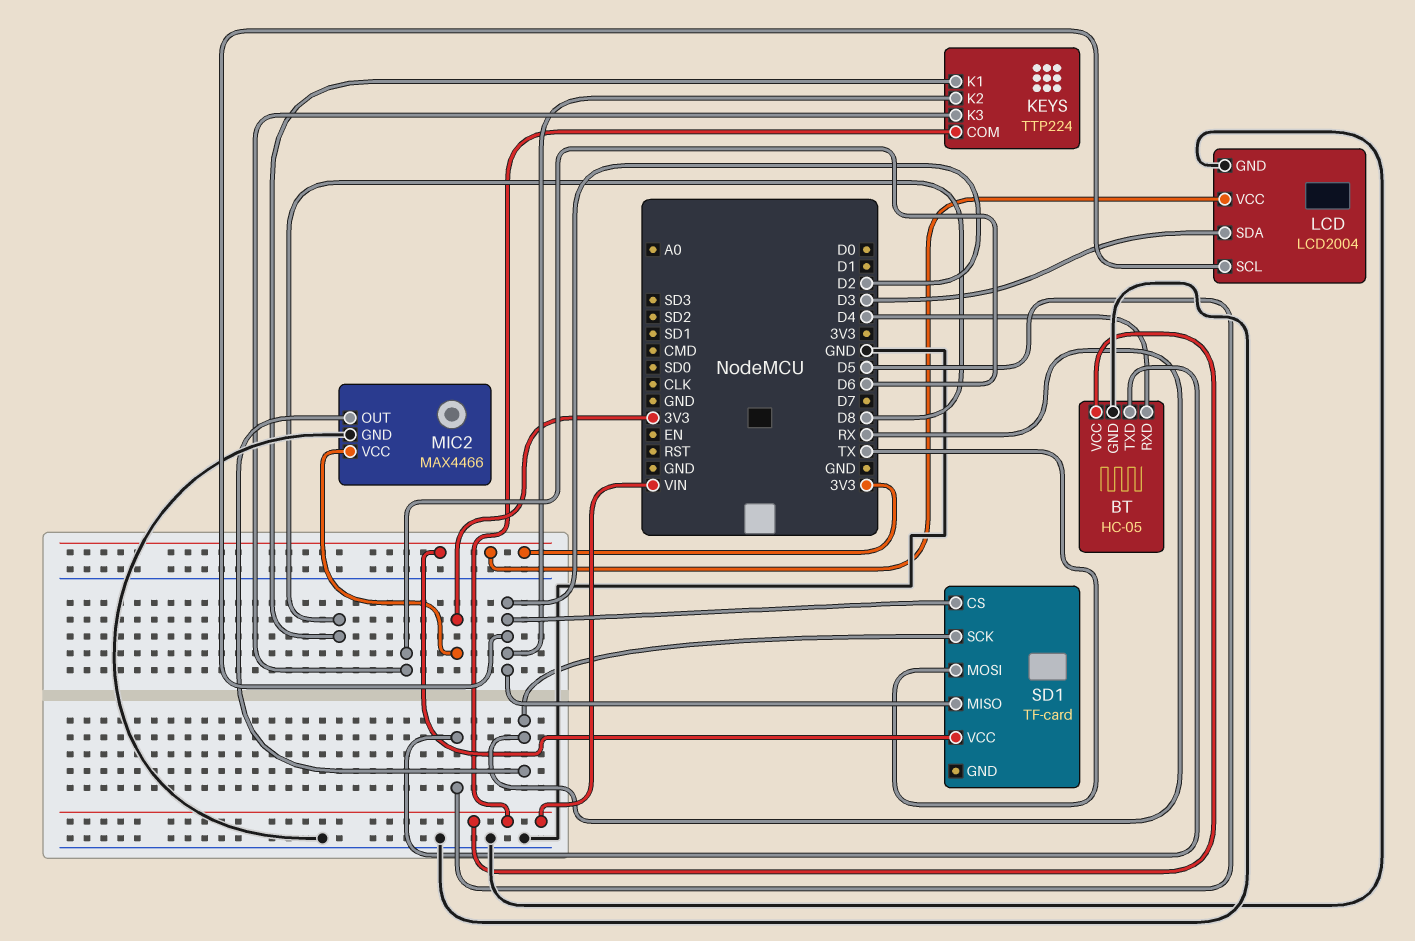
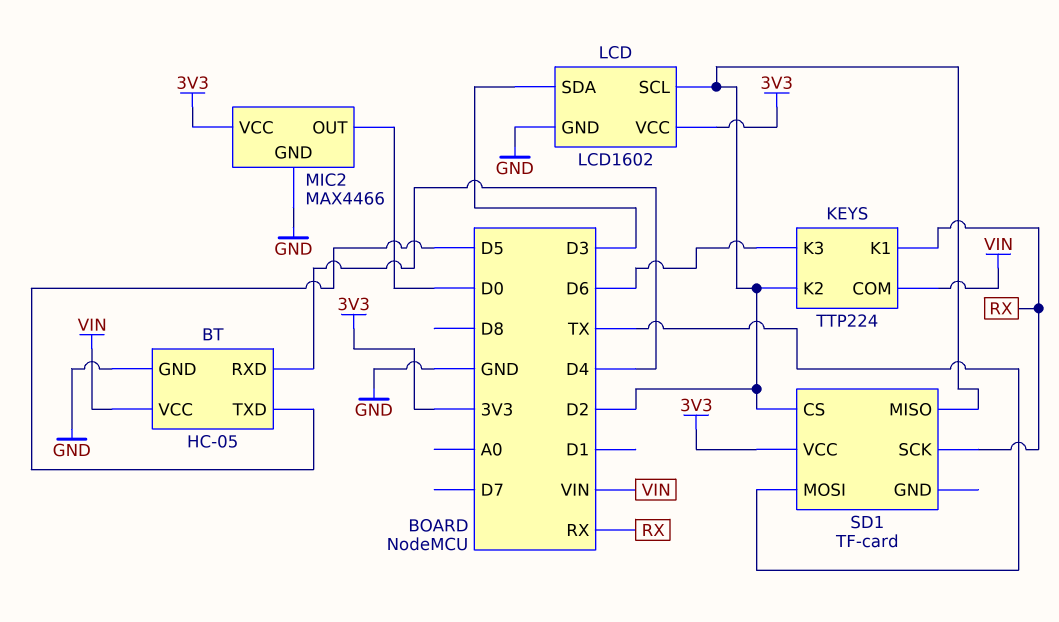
KEYS pin K1: D8 -> RX
LCD: LCD2004 -> LCD1602
MIC2 pin OUT: RX -> D0

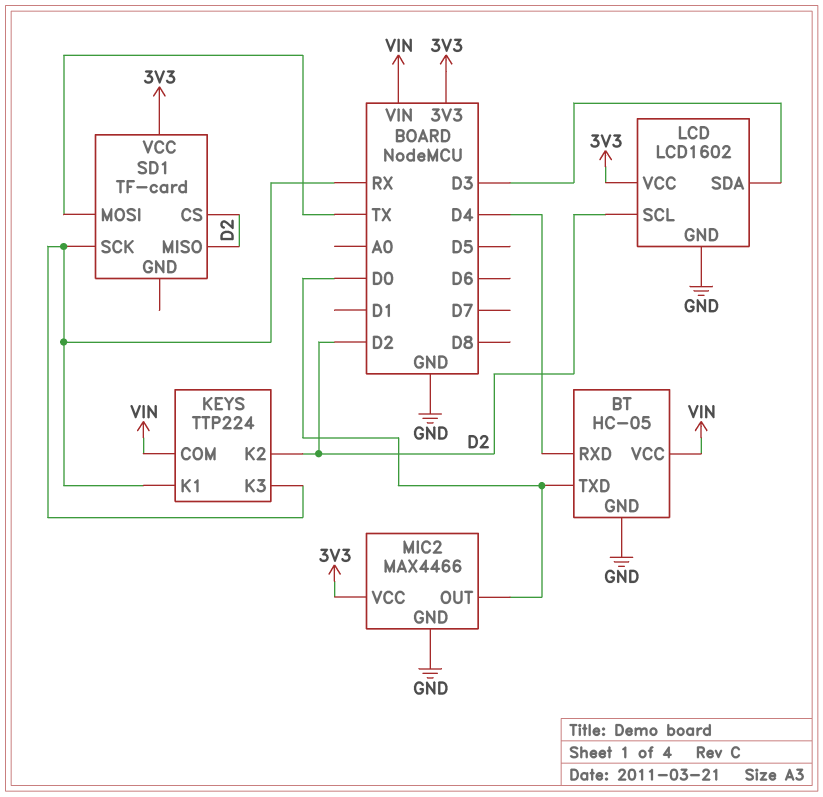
BT pin TXD: D5 -> D0
KEYS pin K3: D6 -> RX

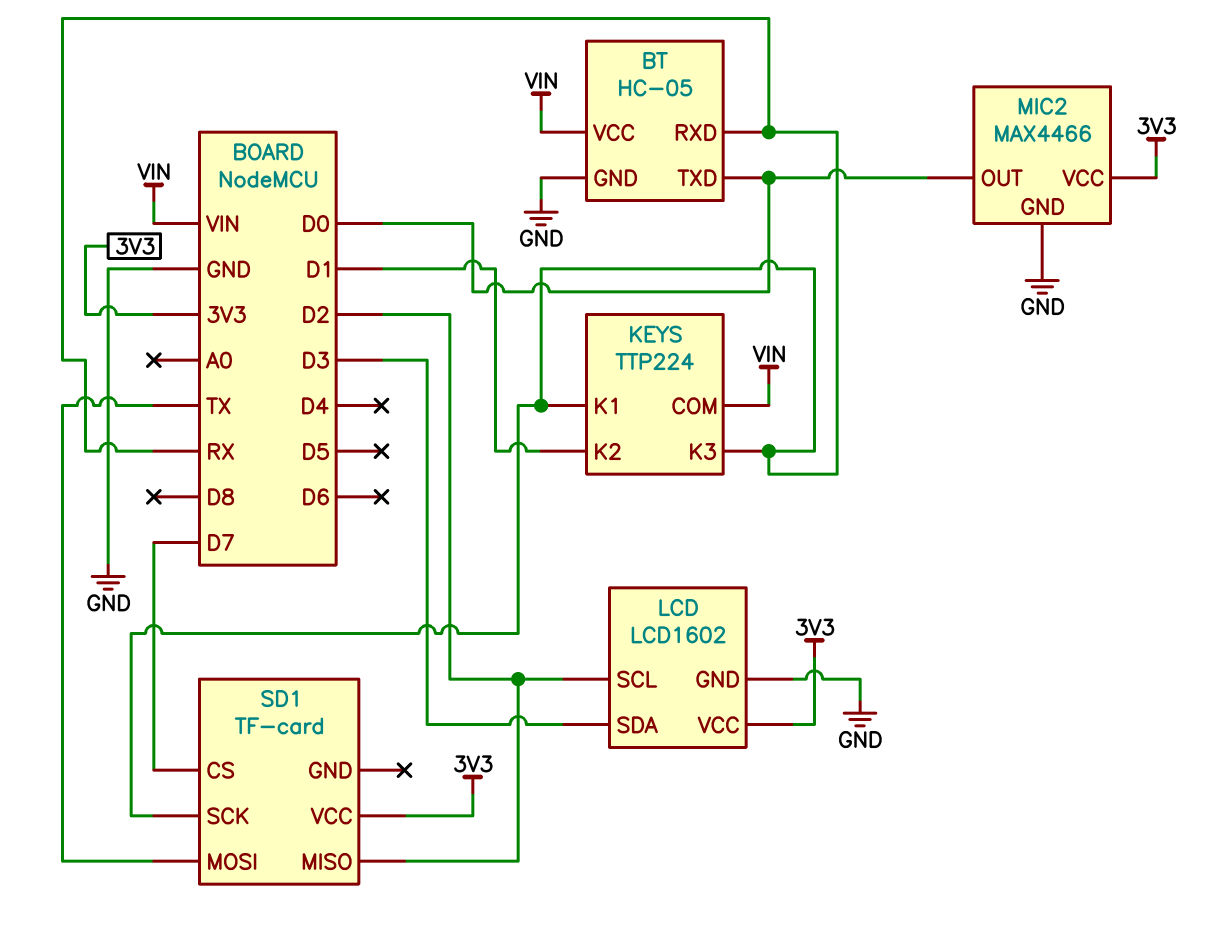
BT pin RXD: D4 -> RX
KEYS pin K2: D2 -> D1
SD1 pin CS: D2 -> D7

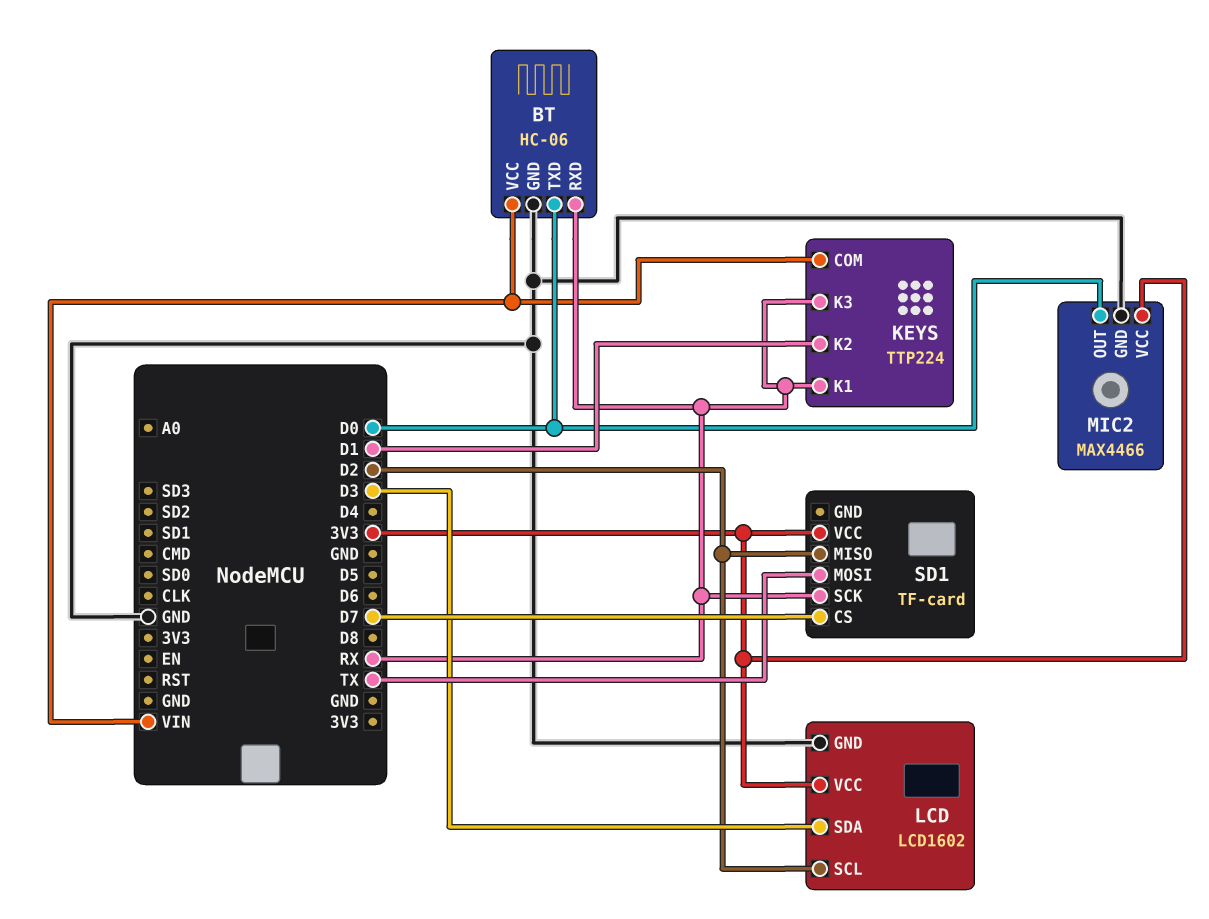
BT: HC-05 -> HC-06

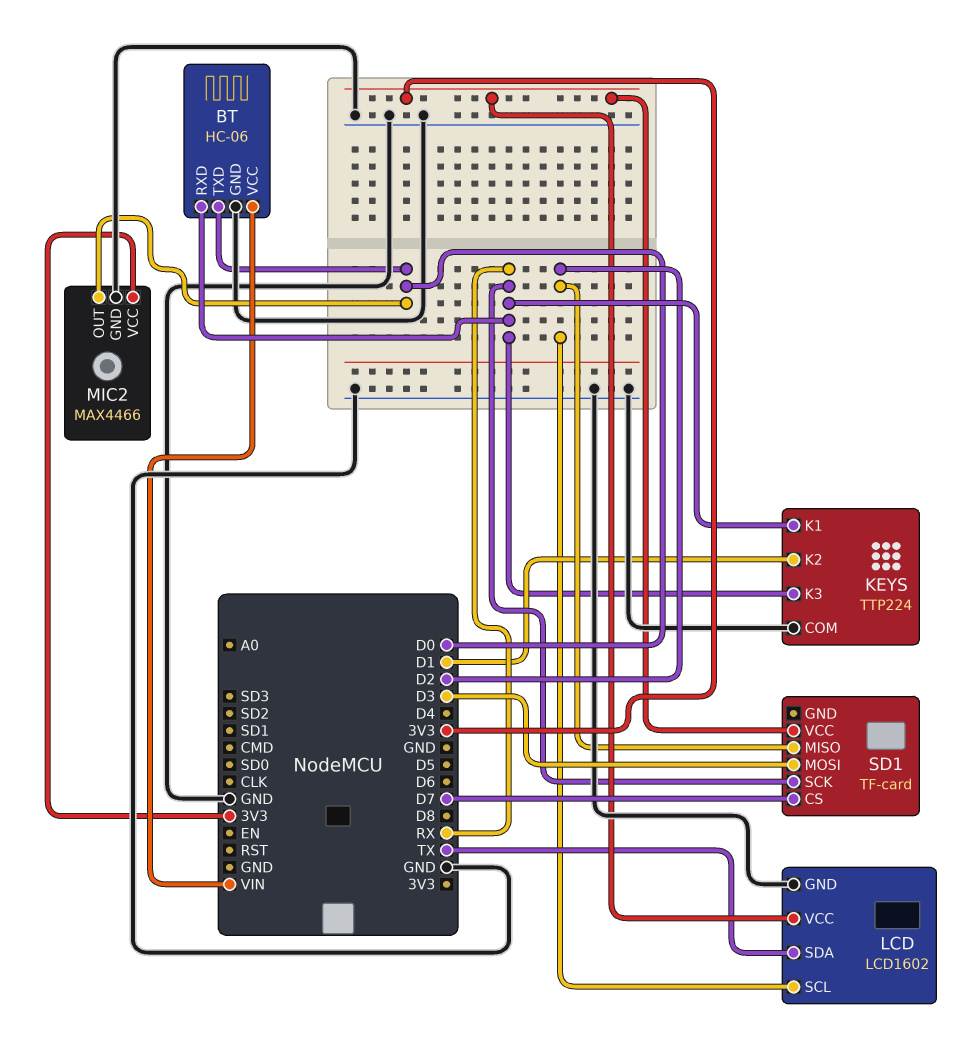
KEYS pin COM: VIN -> GND
LCD pin SDA: D3 -> TX
SD1 pin MOSI: TX -> D3

